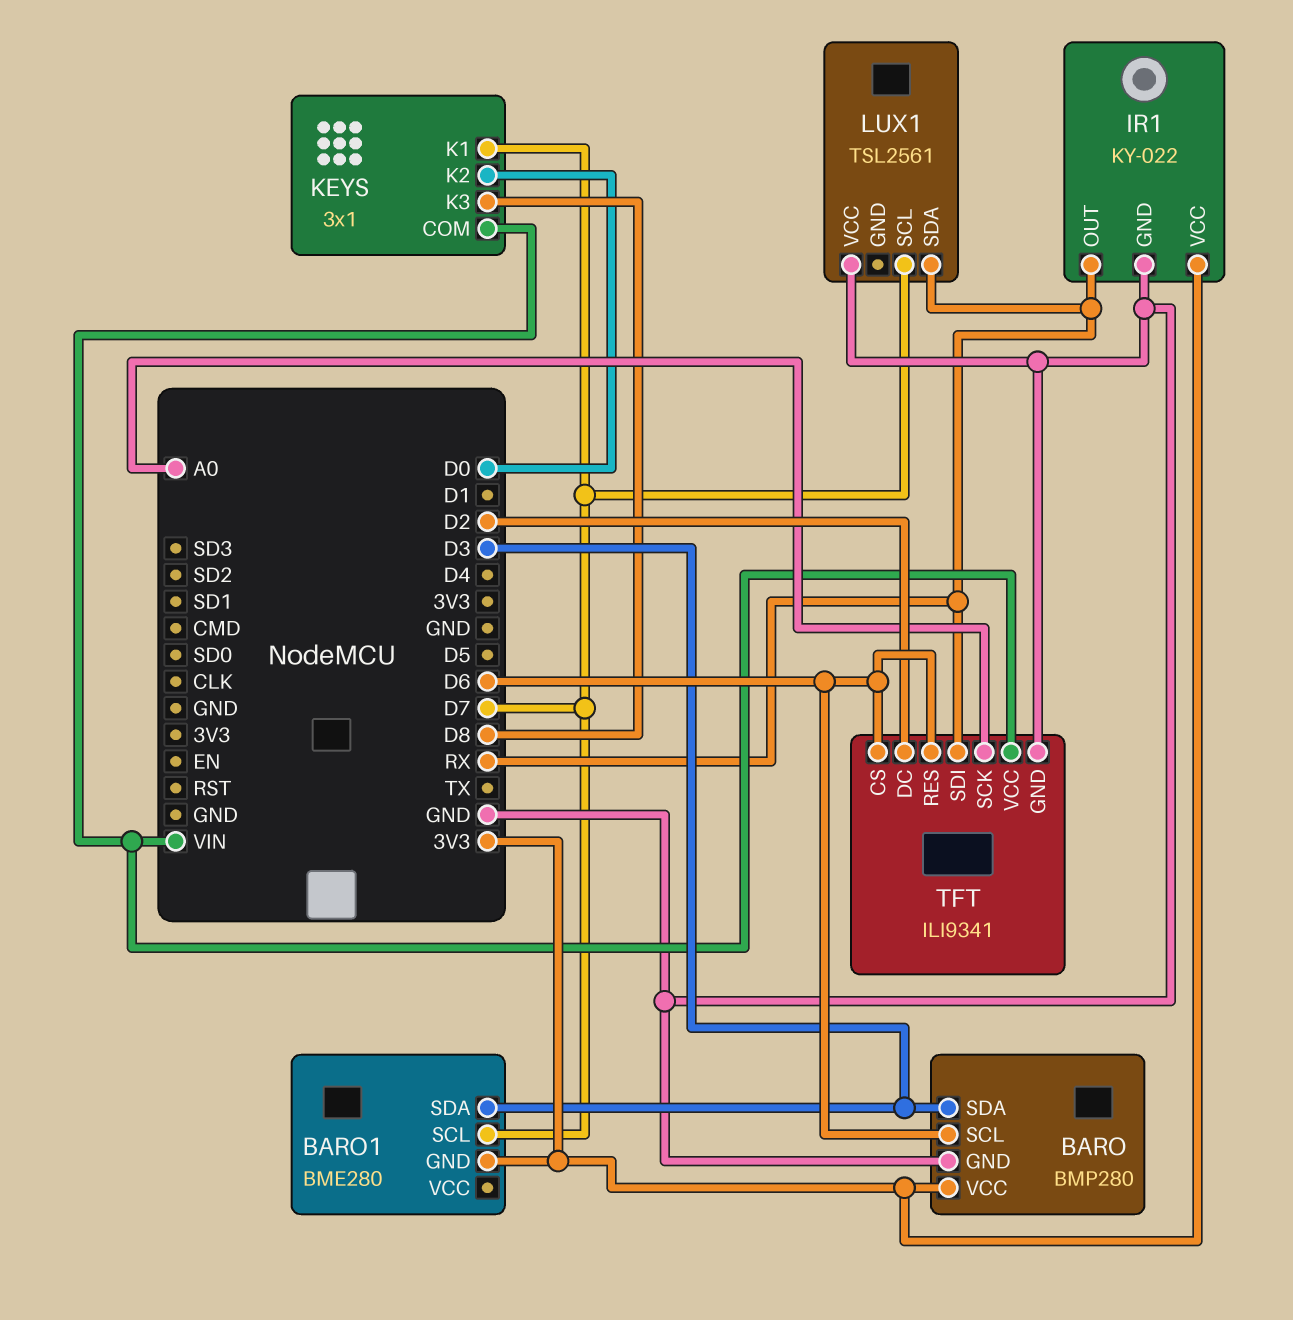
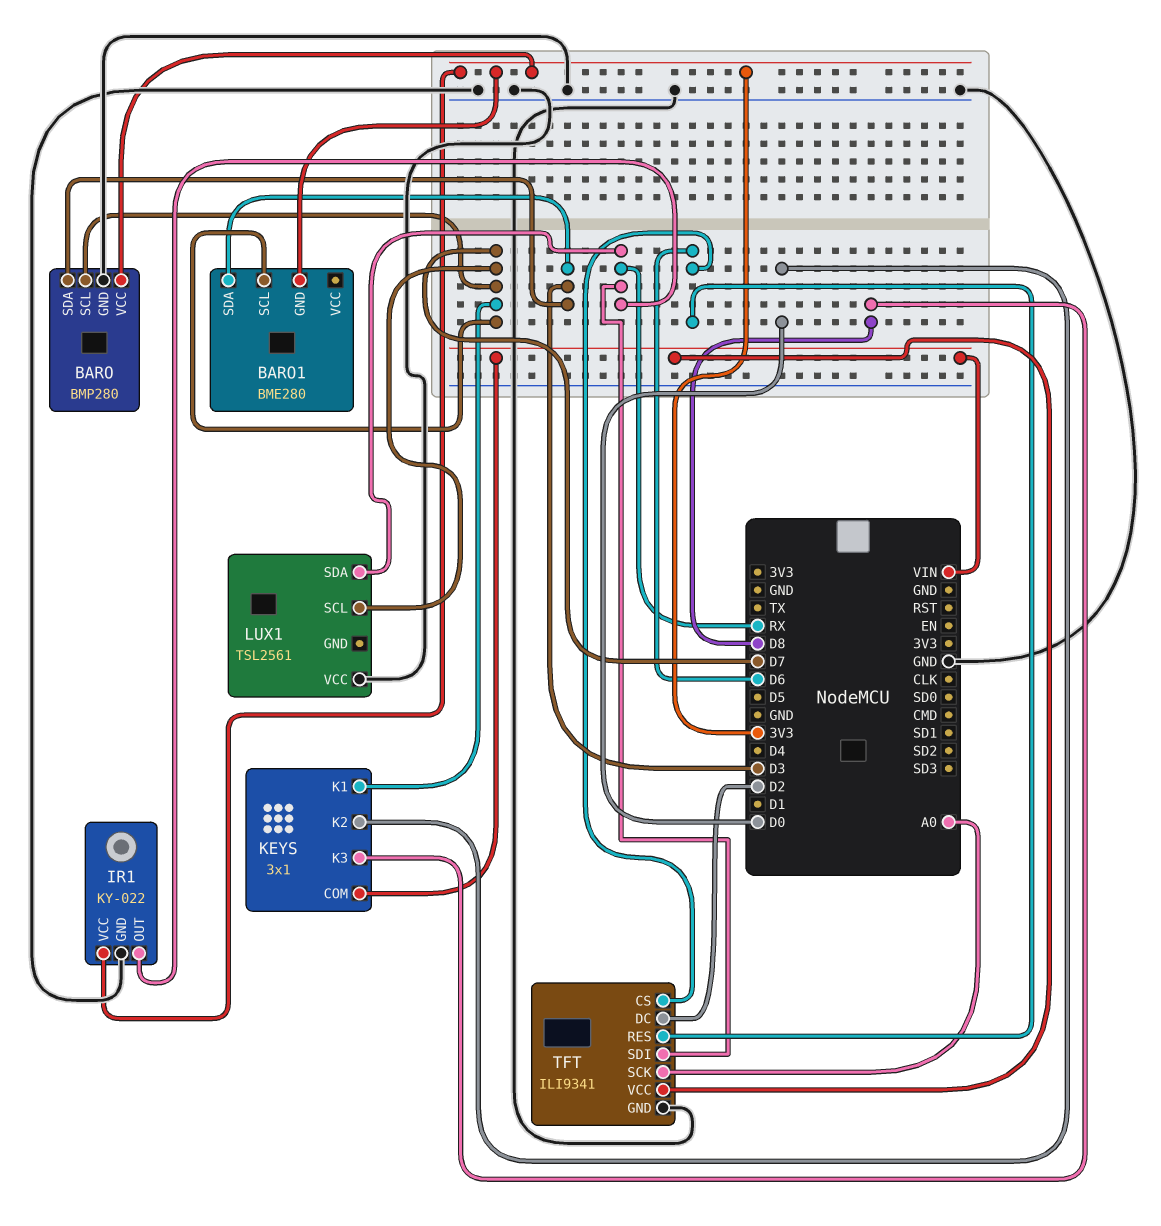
BARO pin SCL: D6 -> D7

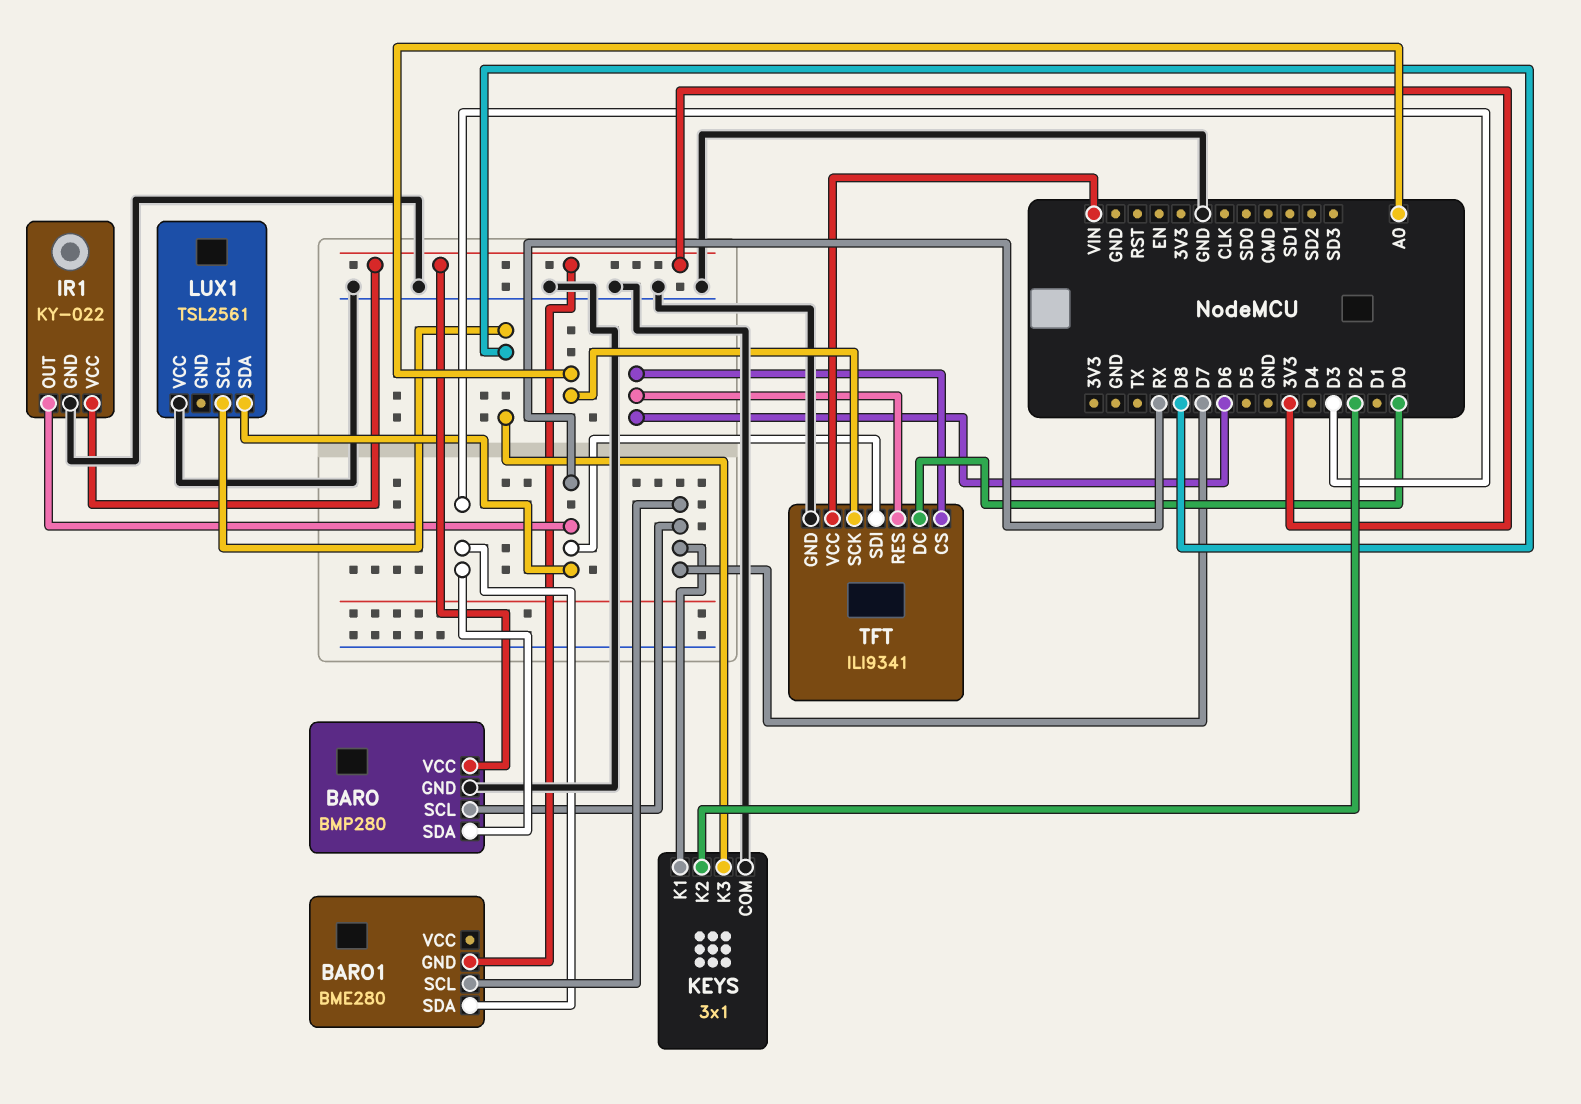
KEYS pin COM: VIN -> GND
KEYS pin K2: D0 -> D2
LUX1 pin SCL: D7 -> D8
TFT pin DC: D2 -> D0

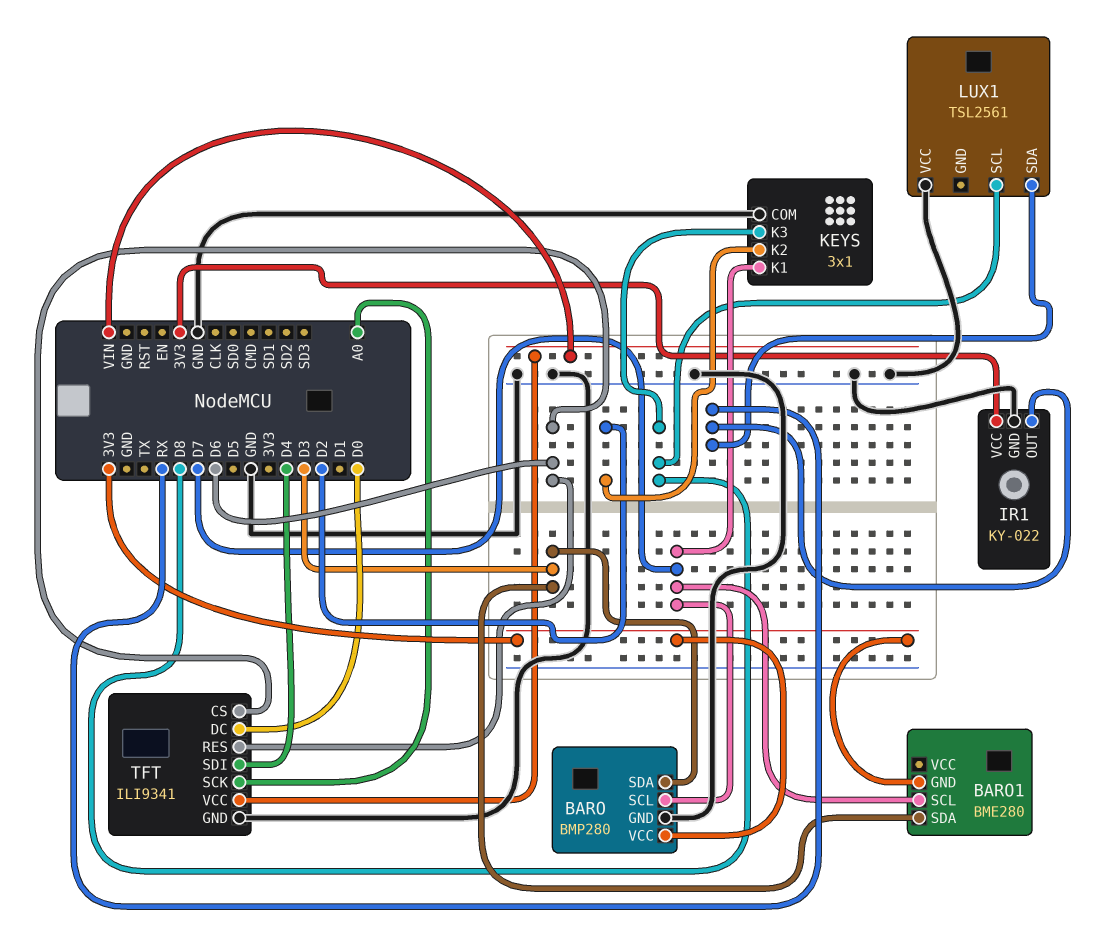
TFT pin SDI: RX -> D4

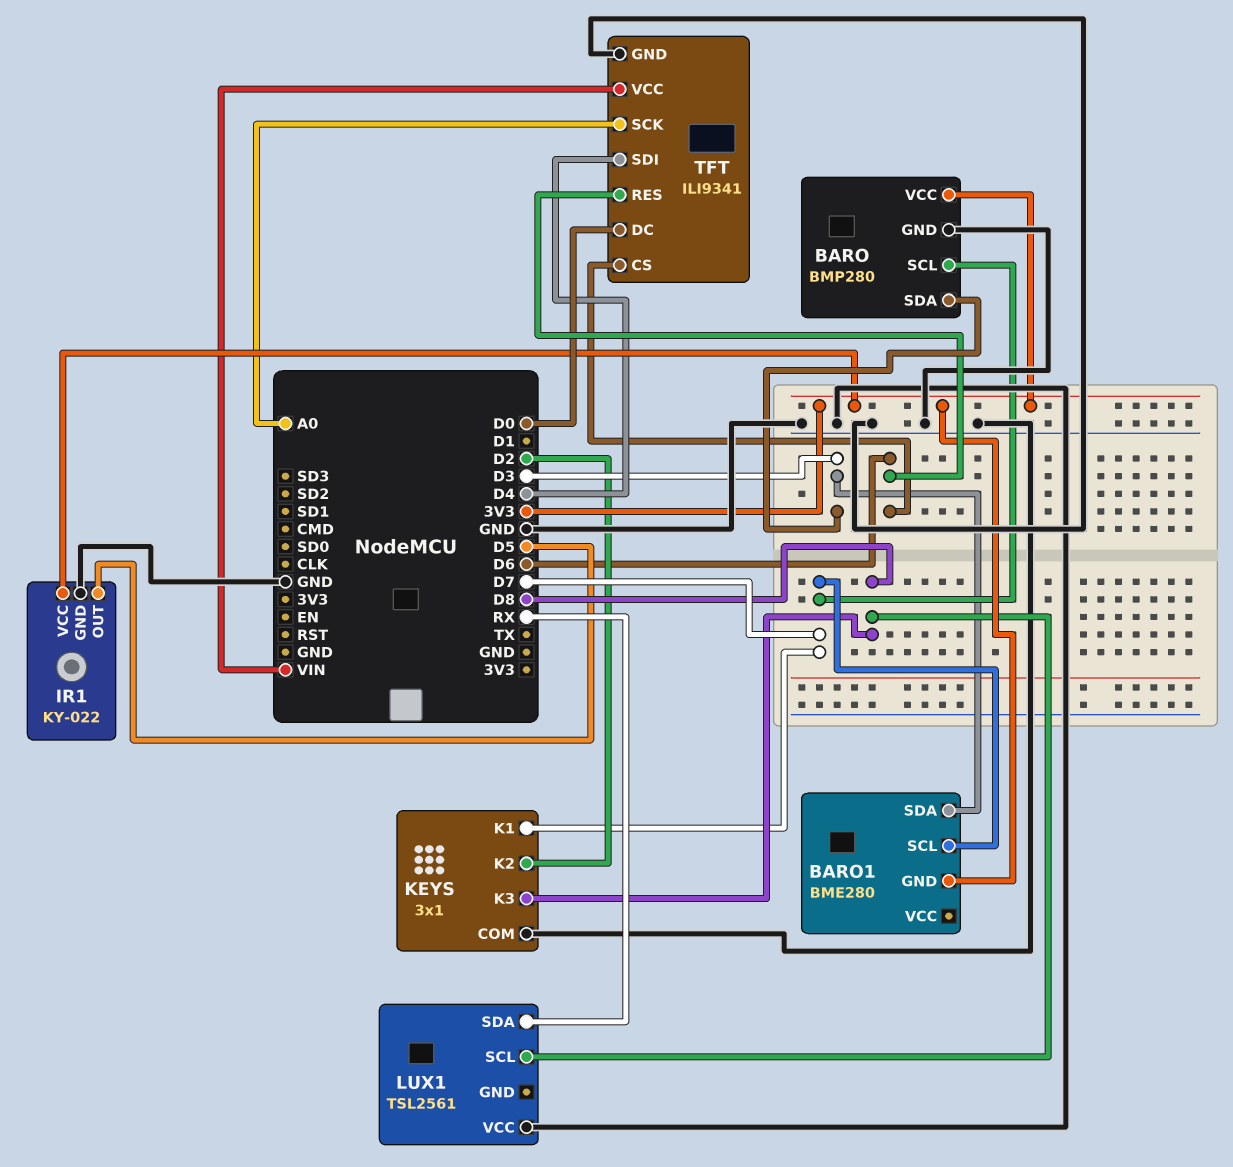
IR1 pin OUT: RX -> D5

